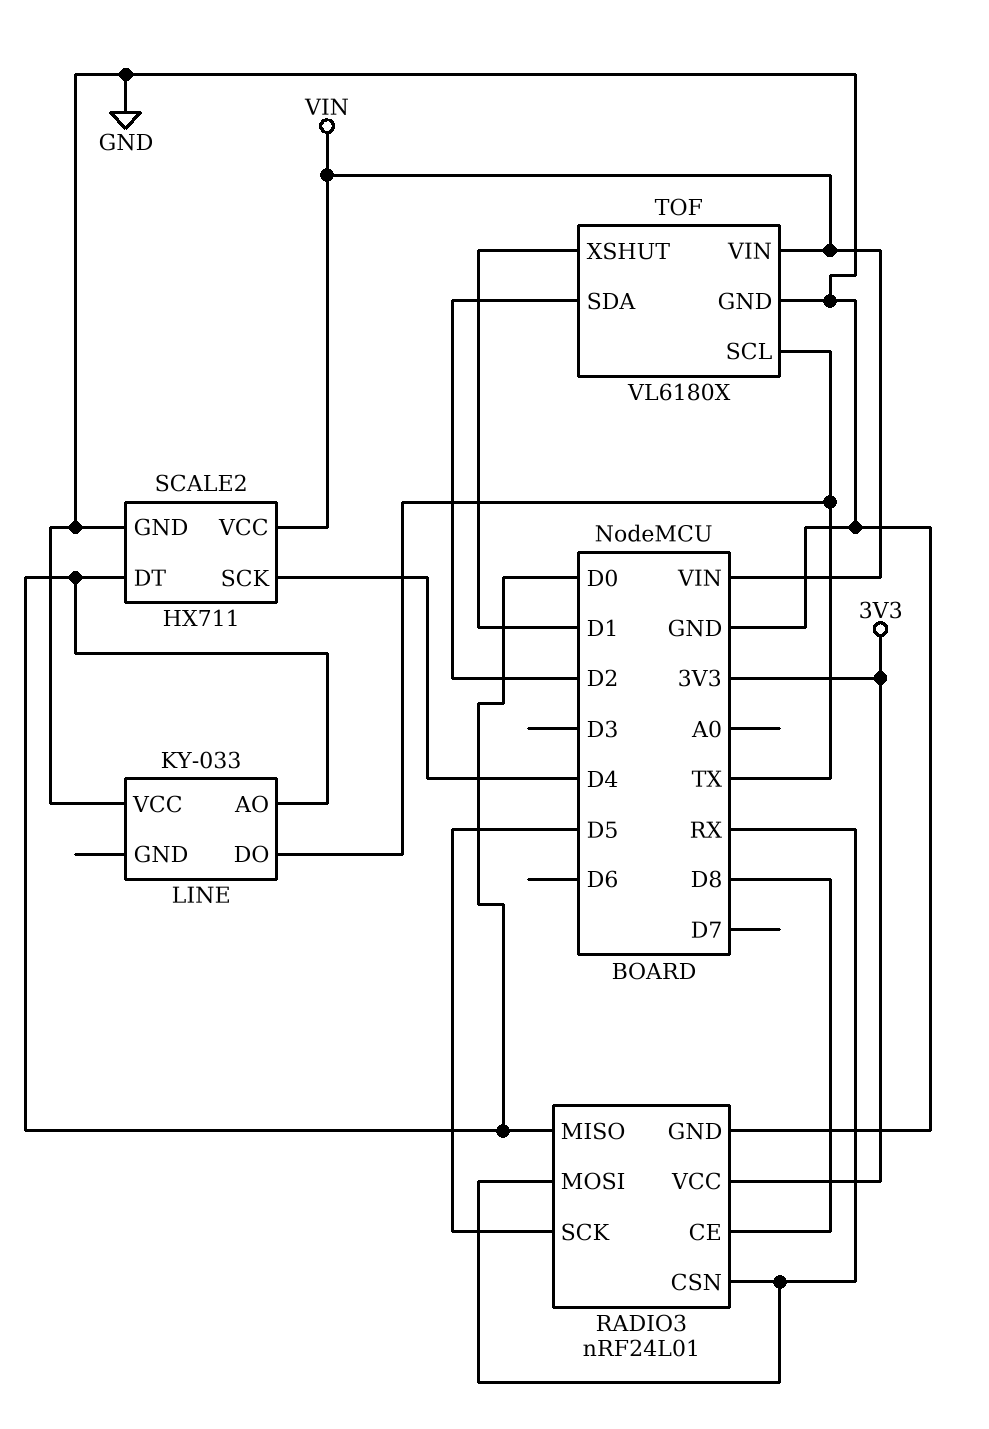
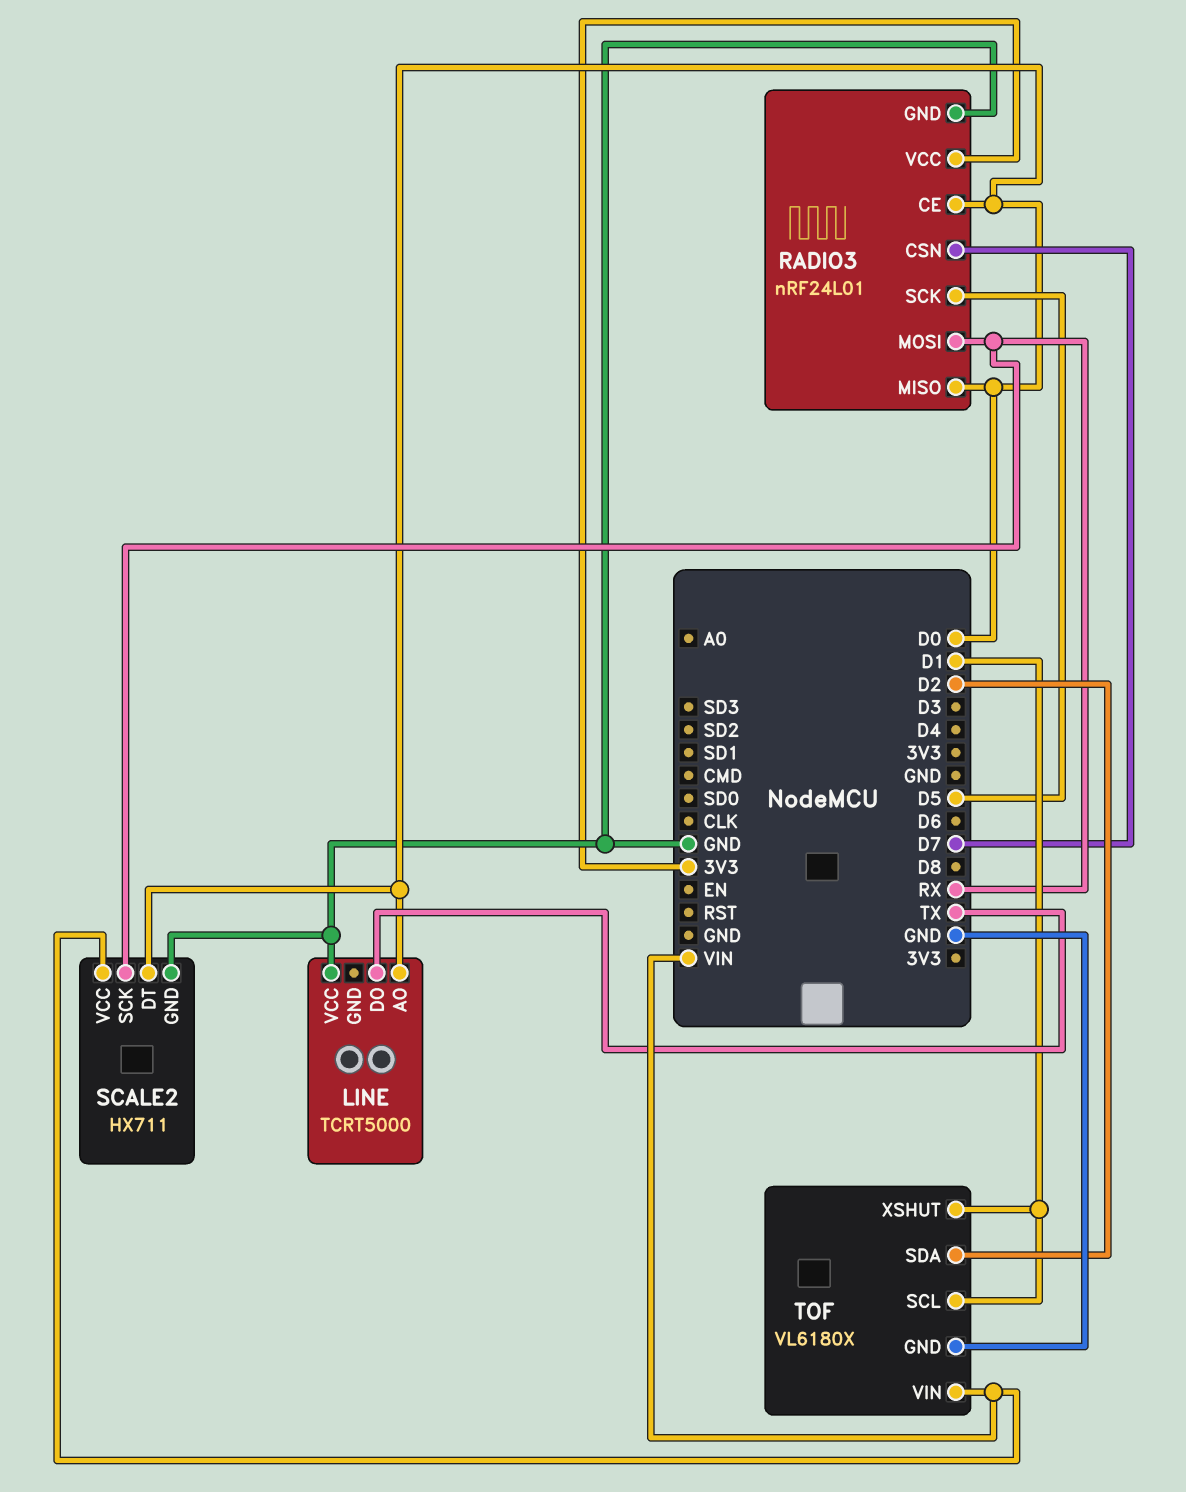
LINE: KY-033 -> TCRT5000
RADIO3 pin CE: D8 -> D0
RADIO3 pin CSN: RX -> D7
SCALE2 pin SCK: D4 -> RX
TOF pin SCL: TX -> D1

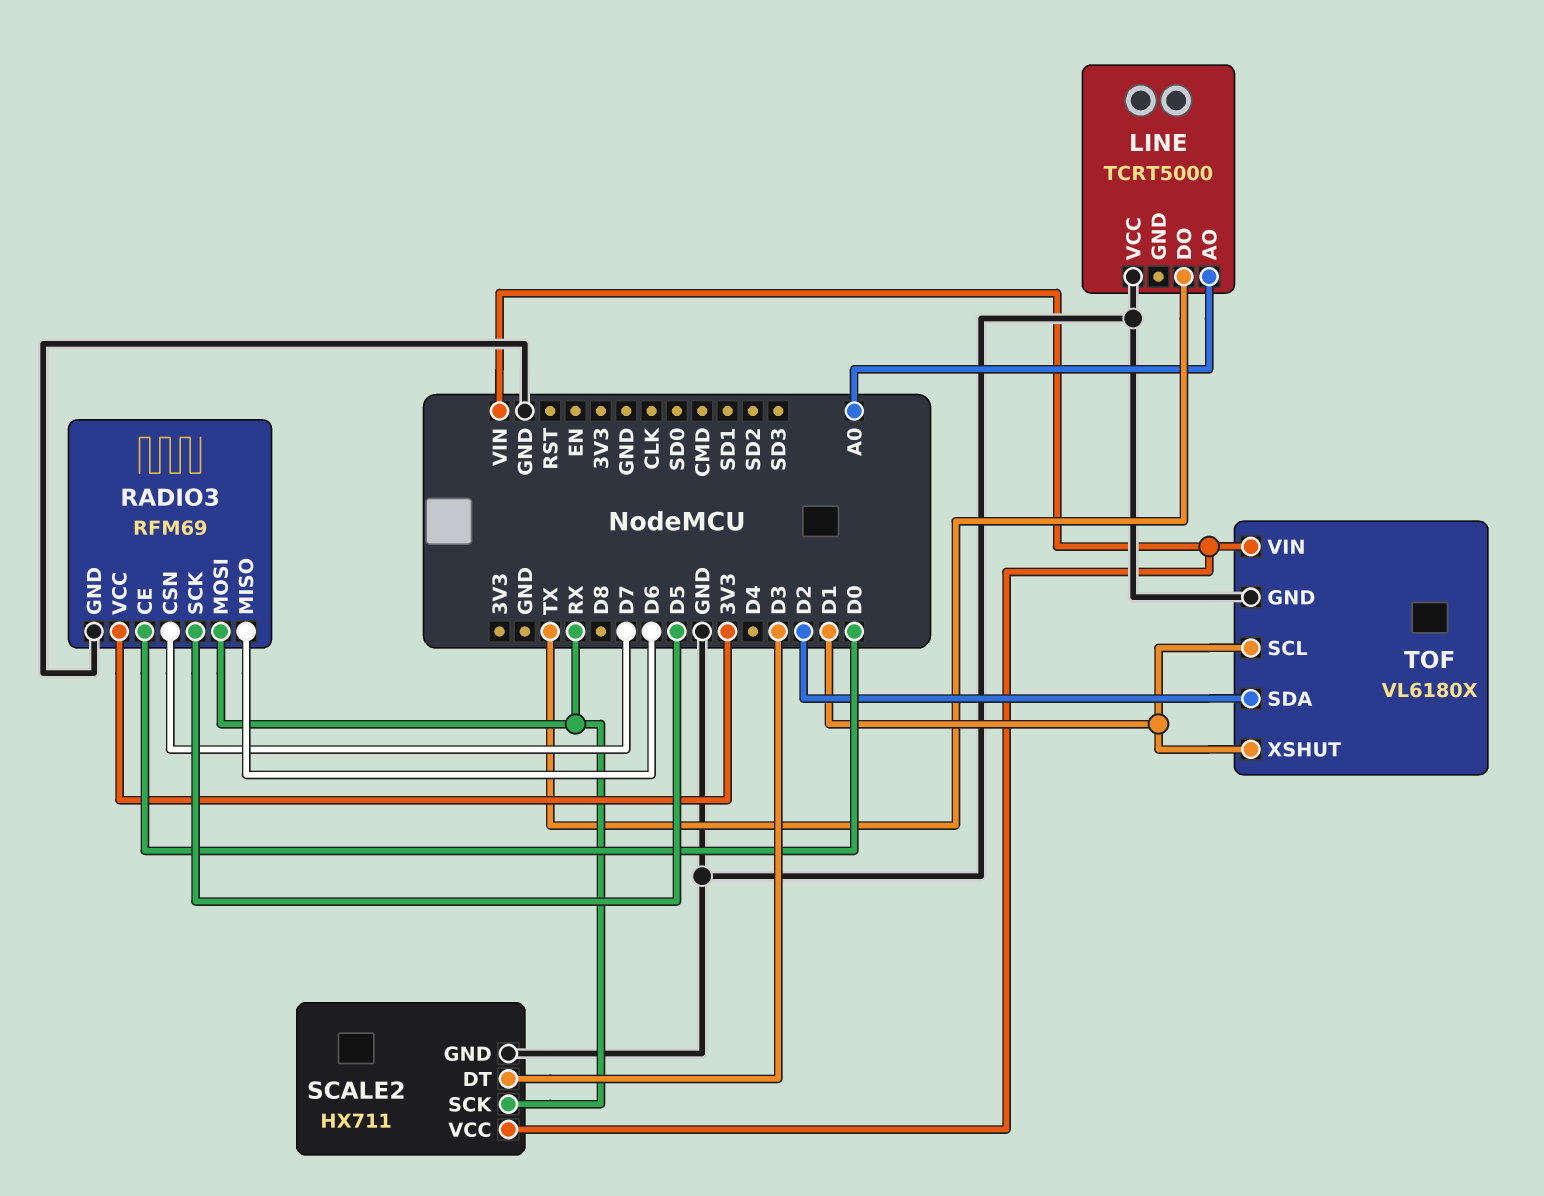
LINE pin AO: D0 -> A0
RADIO3: nRF24L01 -> RFM69
RADIO3 pin MISO: D0 -> D6
SCALE2 pin DT: D0 -> D3

